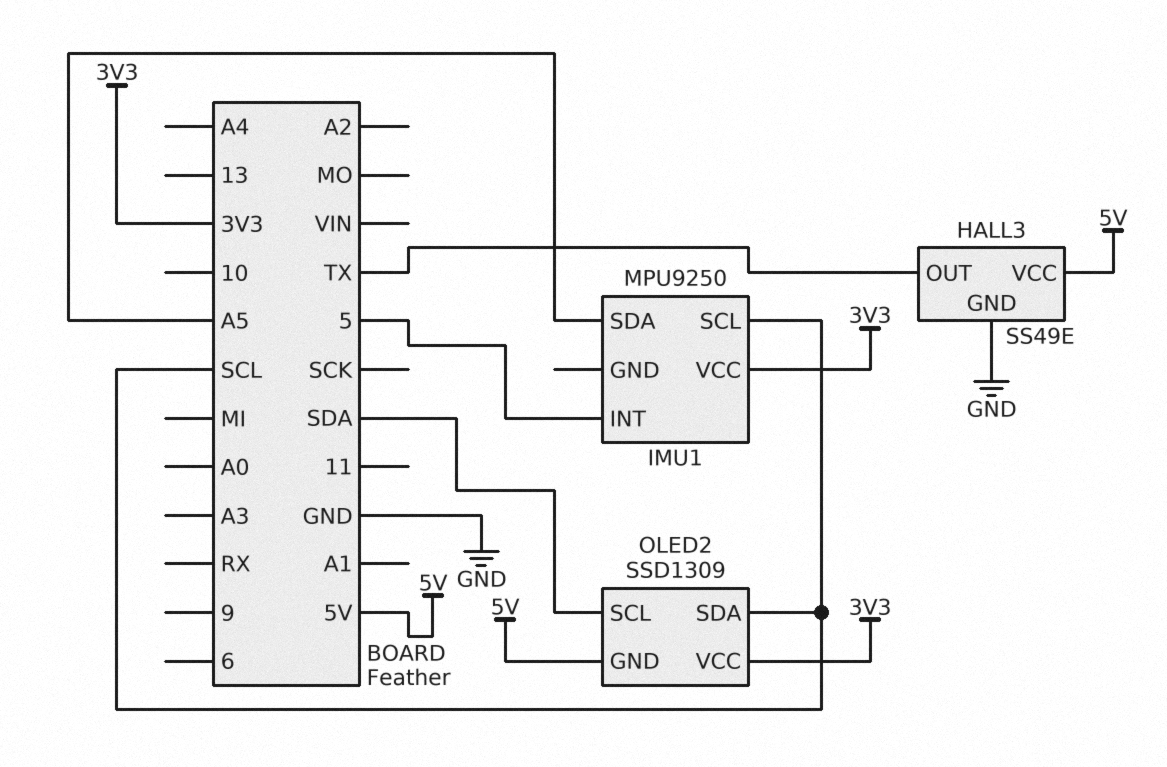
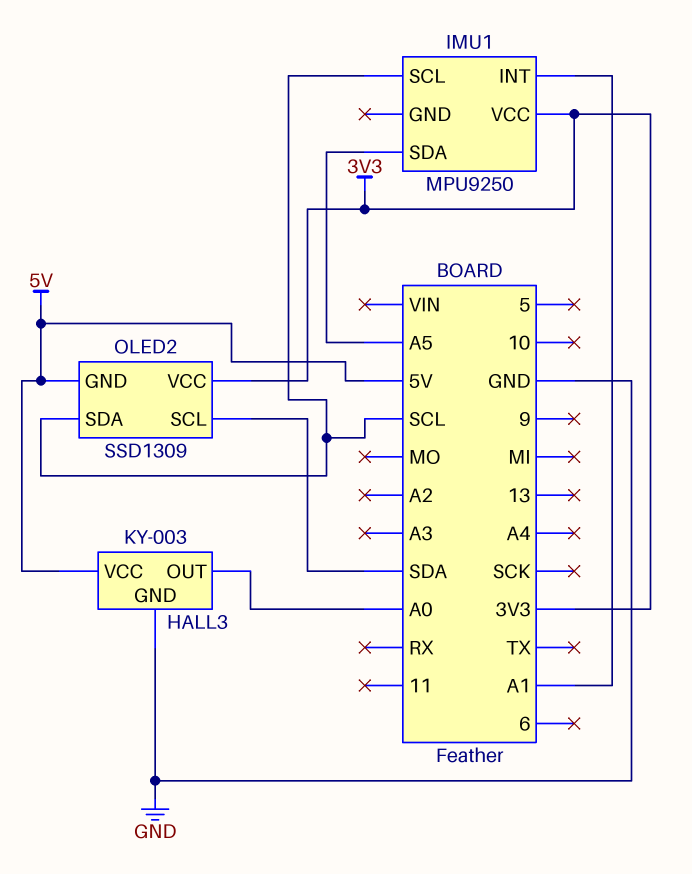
HALL3: SS49E -> KY-003
HALL3 pin OUT: TX -> A0
IMU1 pin INT: 5 -> A1

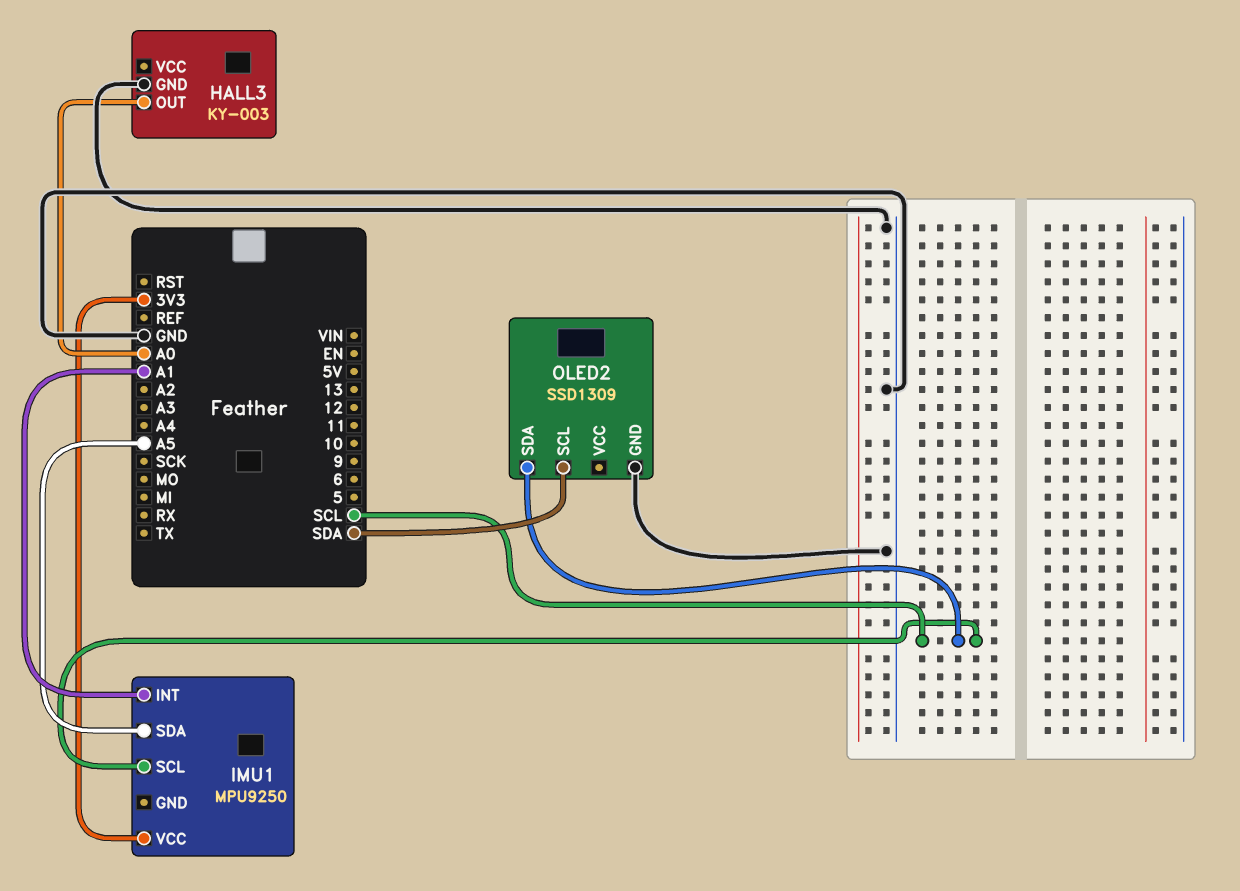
HALL3 pin VCC: 5V -> none
OLED2 pin GND: 5V -> GND
OLED2 pin VCC: 3V3 -> none

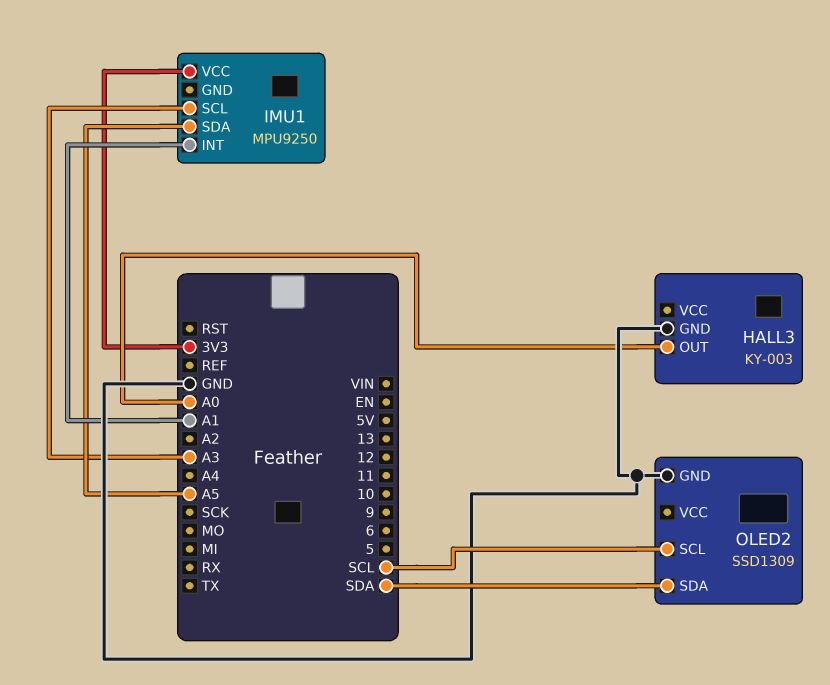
IMU1 pin SCL: SCL -> A3
OLED2 pin SCL: SDA -> SCL
OLED2 pin SDA: SCL -> SDA

